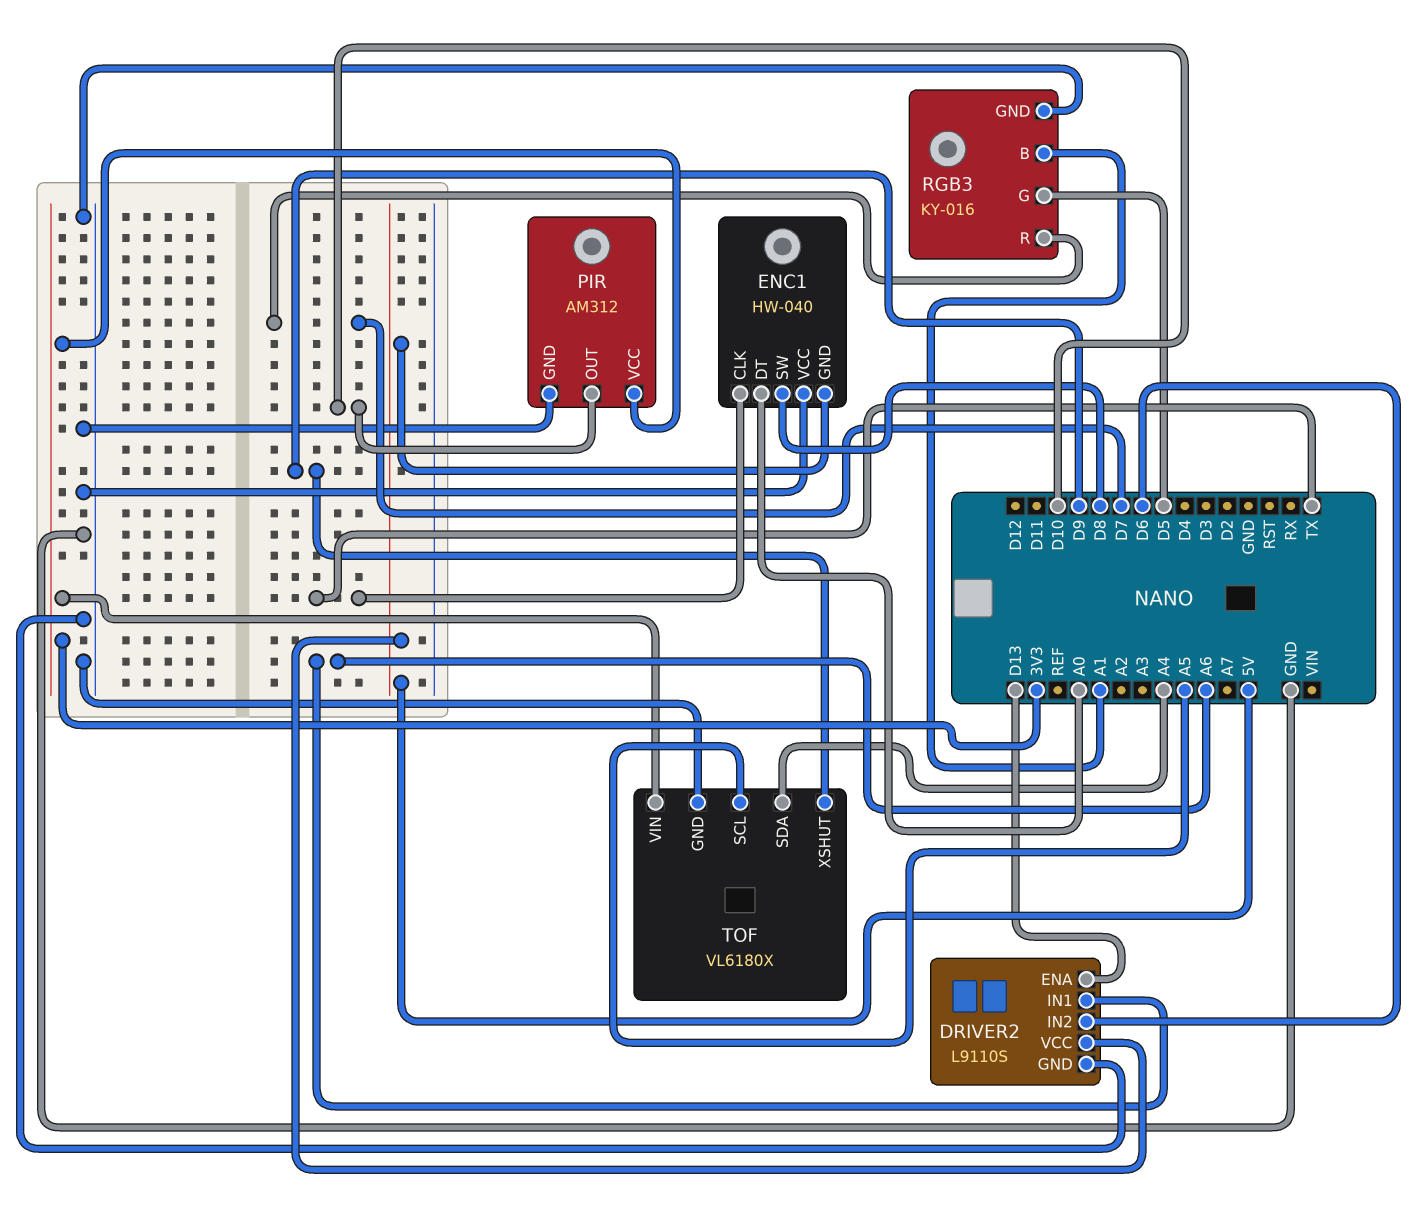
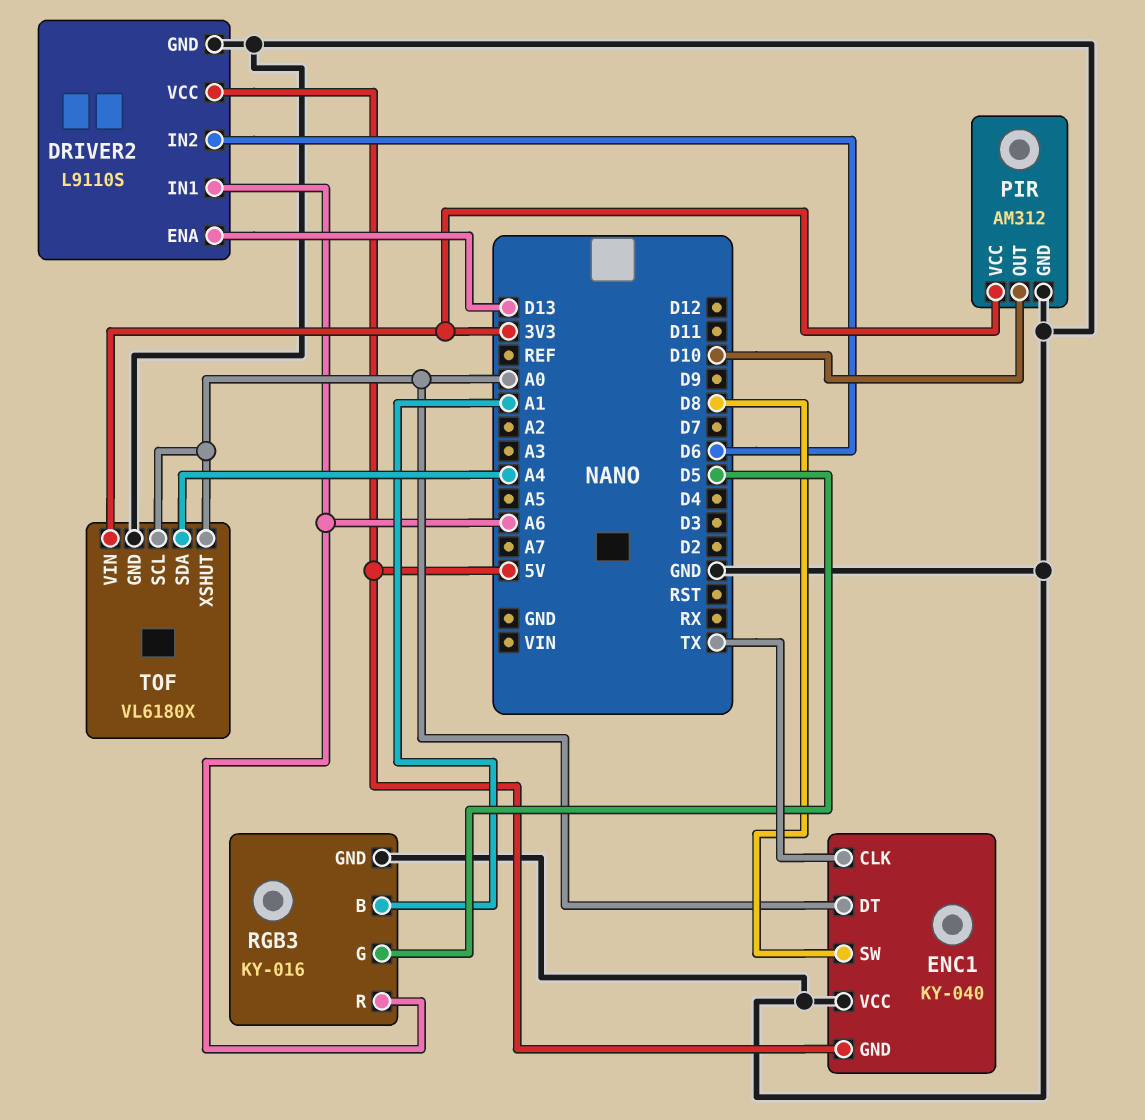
ENC1: HW-040 -> KY-040
RGB3 pin R: D7 -> A6
TOF pin SCL: A5 -> A0
TOF pin XSHUT: D9 -> A0

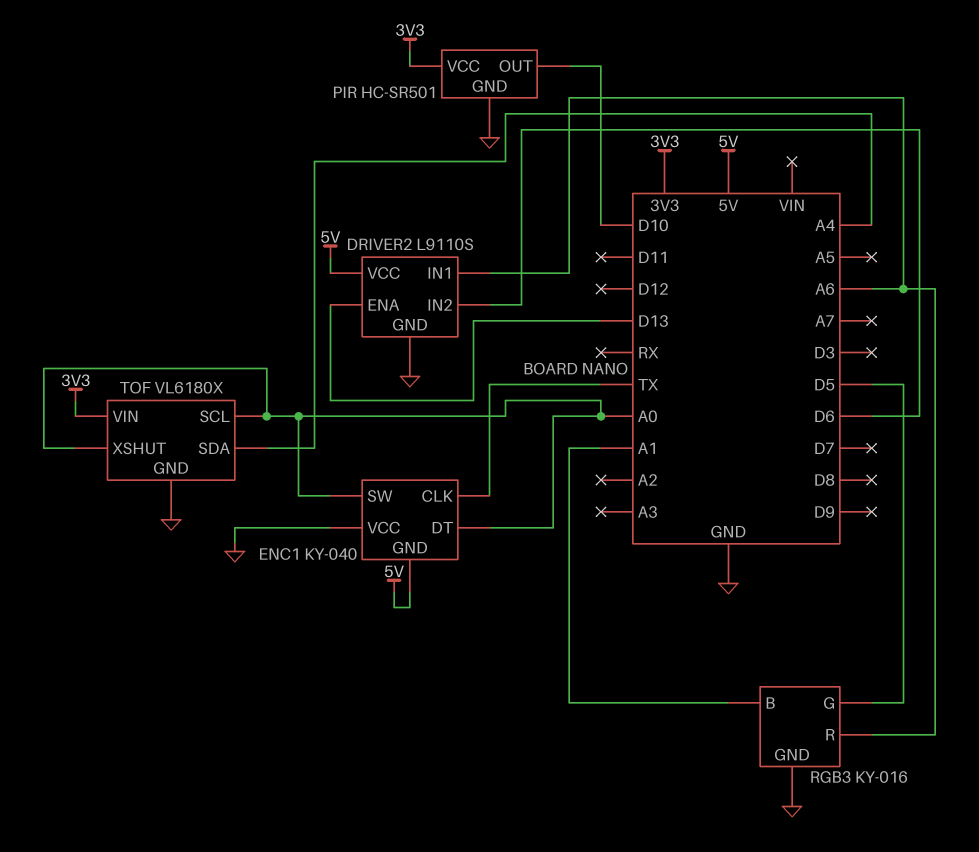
ENC1 pin SW: D8 -> A0
PIR: AM312 -> HC-SR501

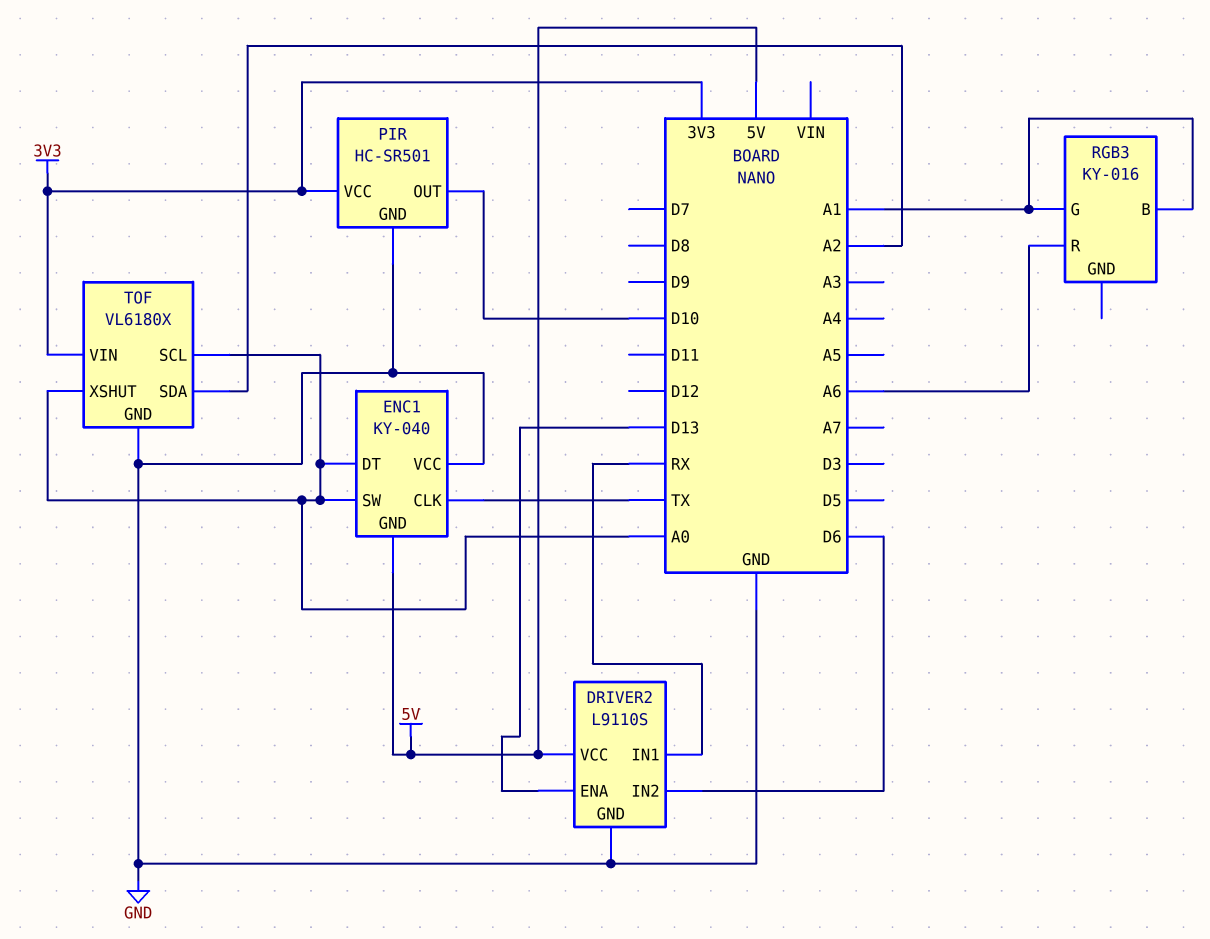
DRIVER2 pin IN1: A6 -> RX
RGB3 pin G: D5 -> A1
RGB3 pin GND: GND -> none
TOF pin SDA: A4 -> A2

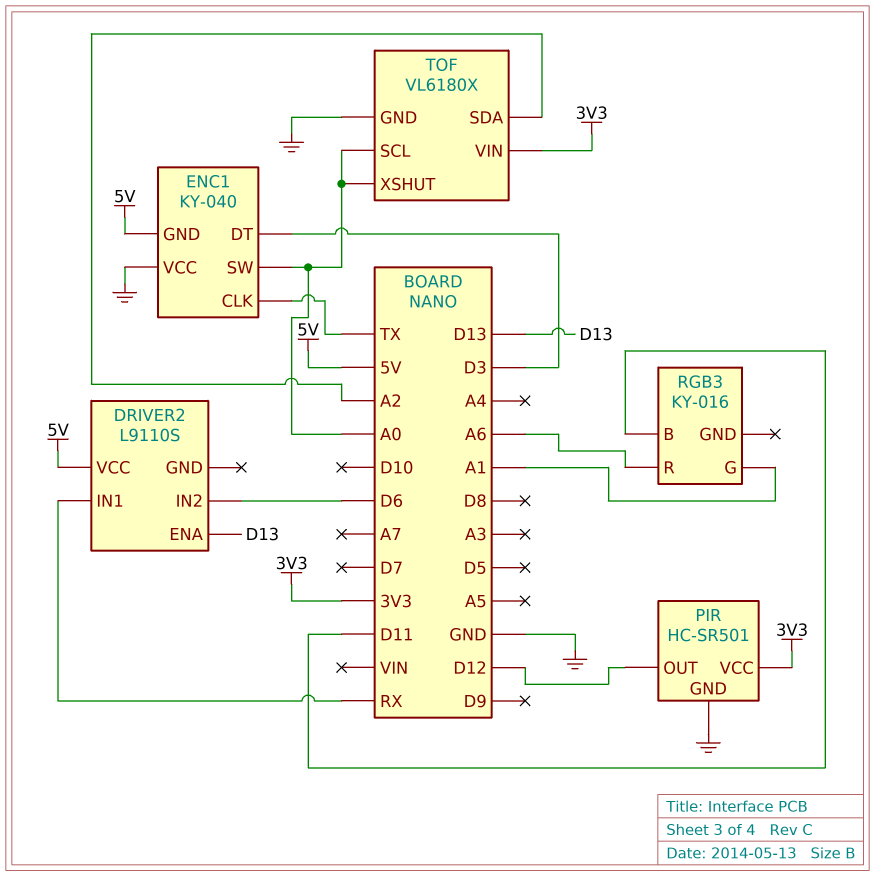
DRIVER2 pin GND: GND -> none
ENC1 pin DT: A0 -> D3
PIR pin OUT: D10 -> D12
RGB3 pin B: A1 -> D11

